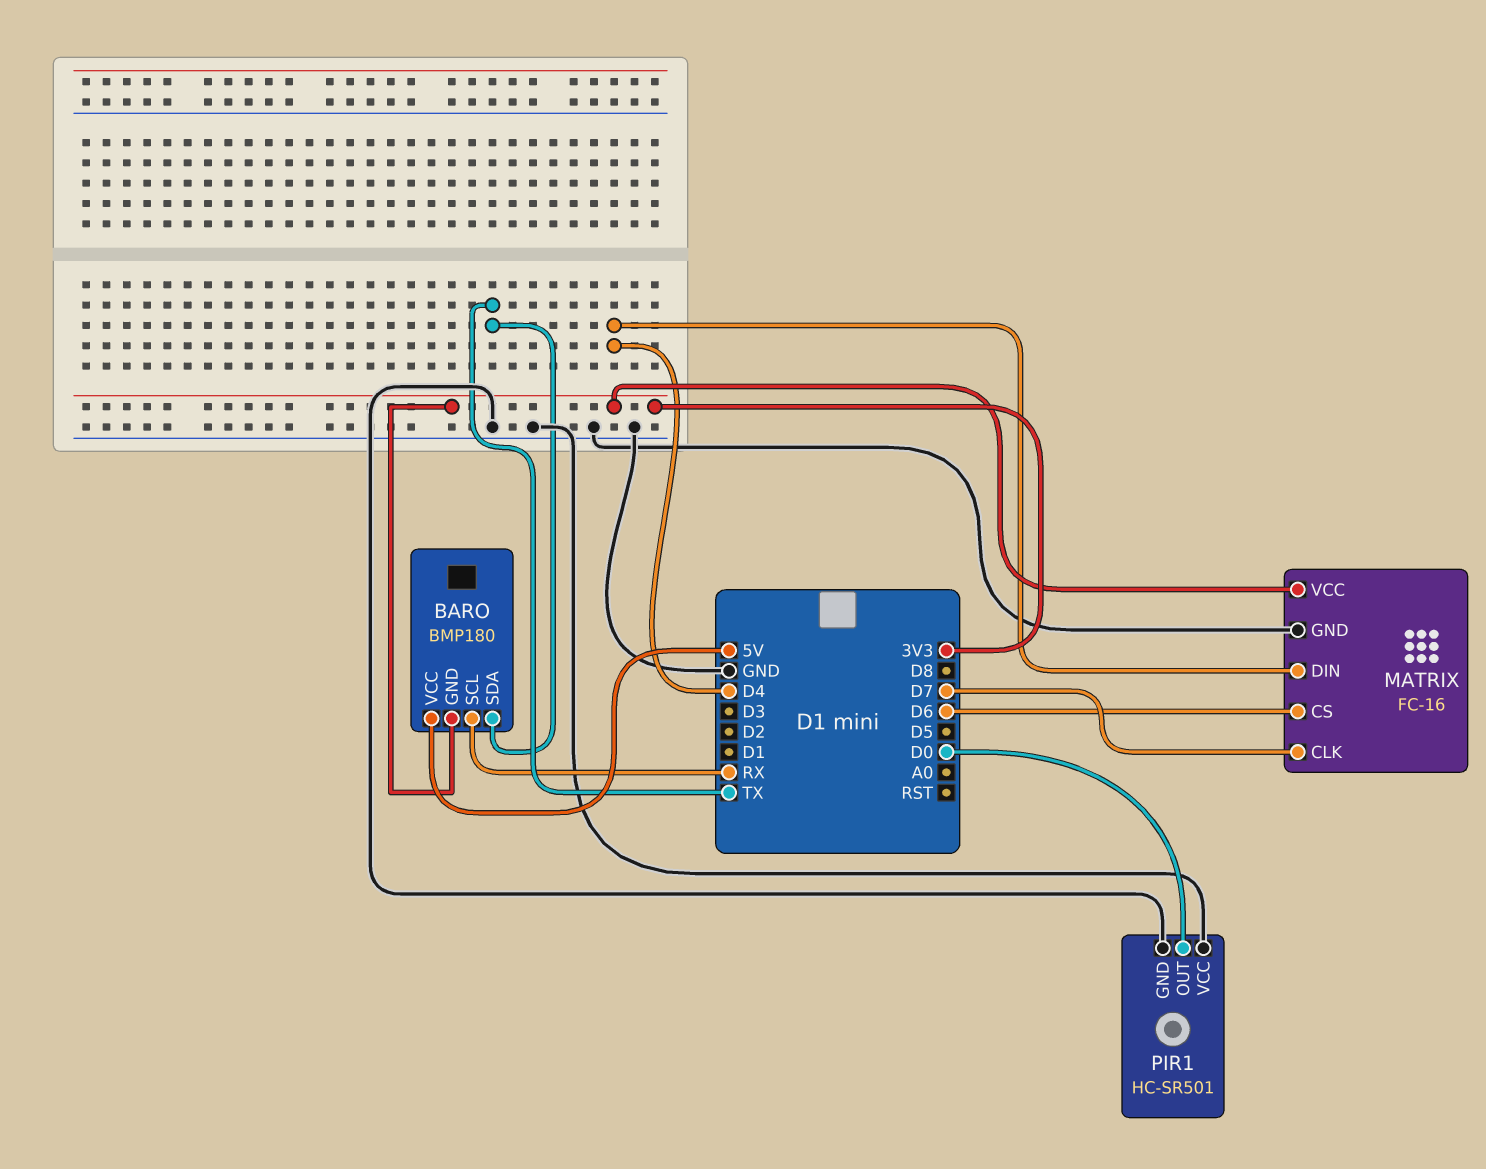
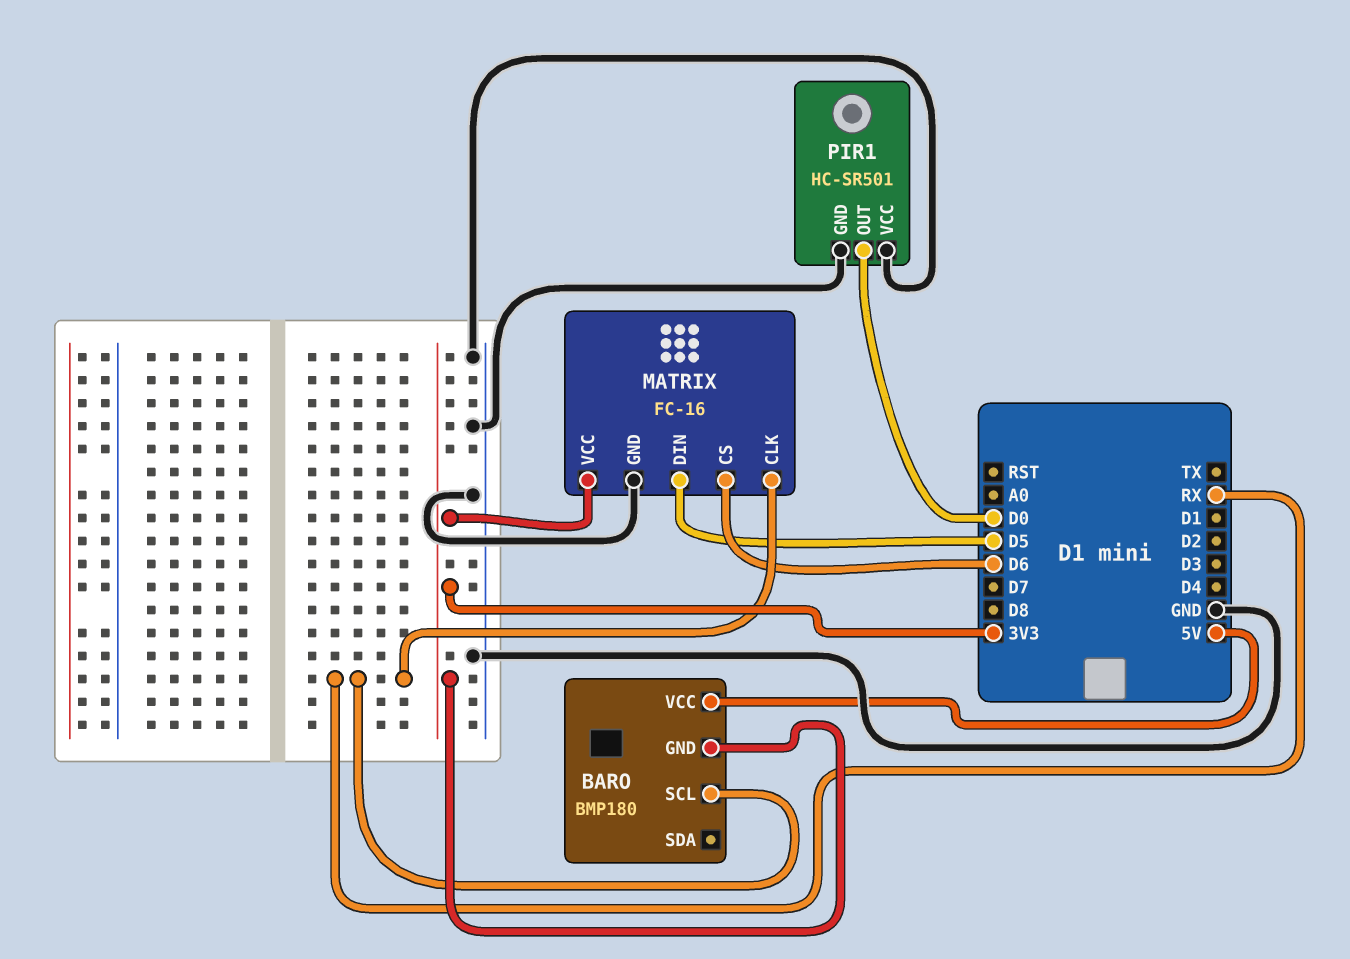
BARO pin SDA: TX -> none
MATRIX pin CLK: D7 -> RX
MATRIX pin DIN: D4 -> D5

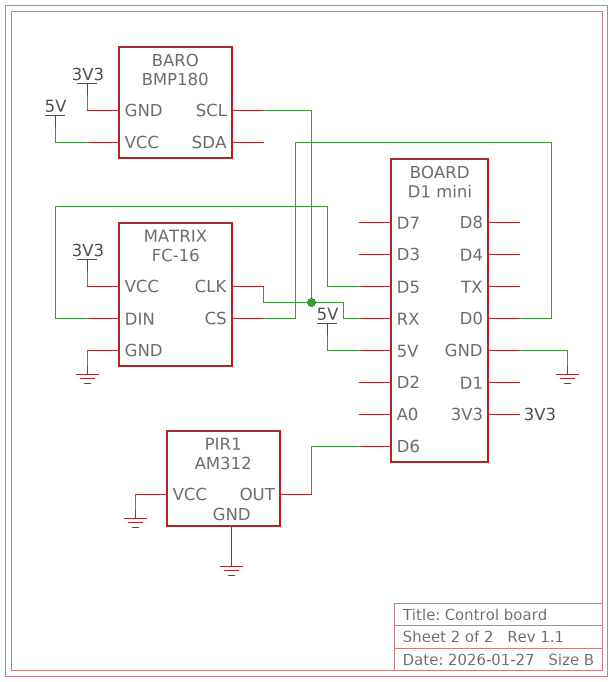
MATRIX pin CS: D6 -> D0
PIR1: HC-SR501 -> AM312
PIR1 pin OUT: D0 -> D6

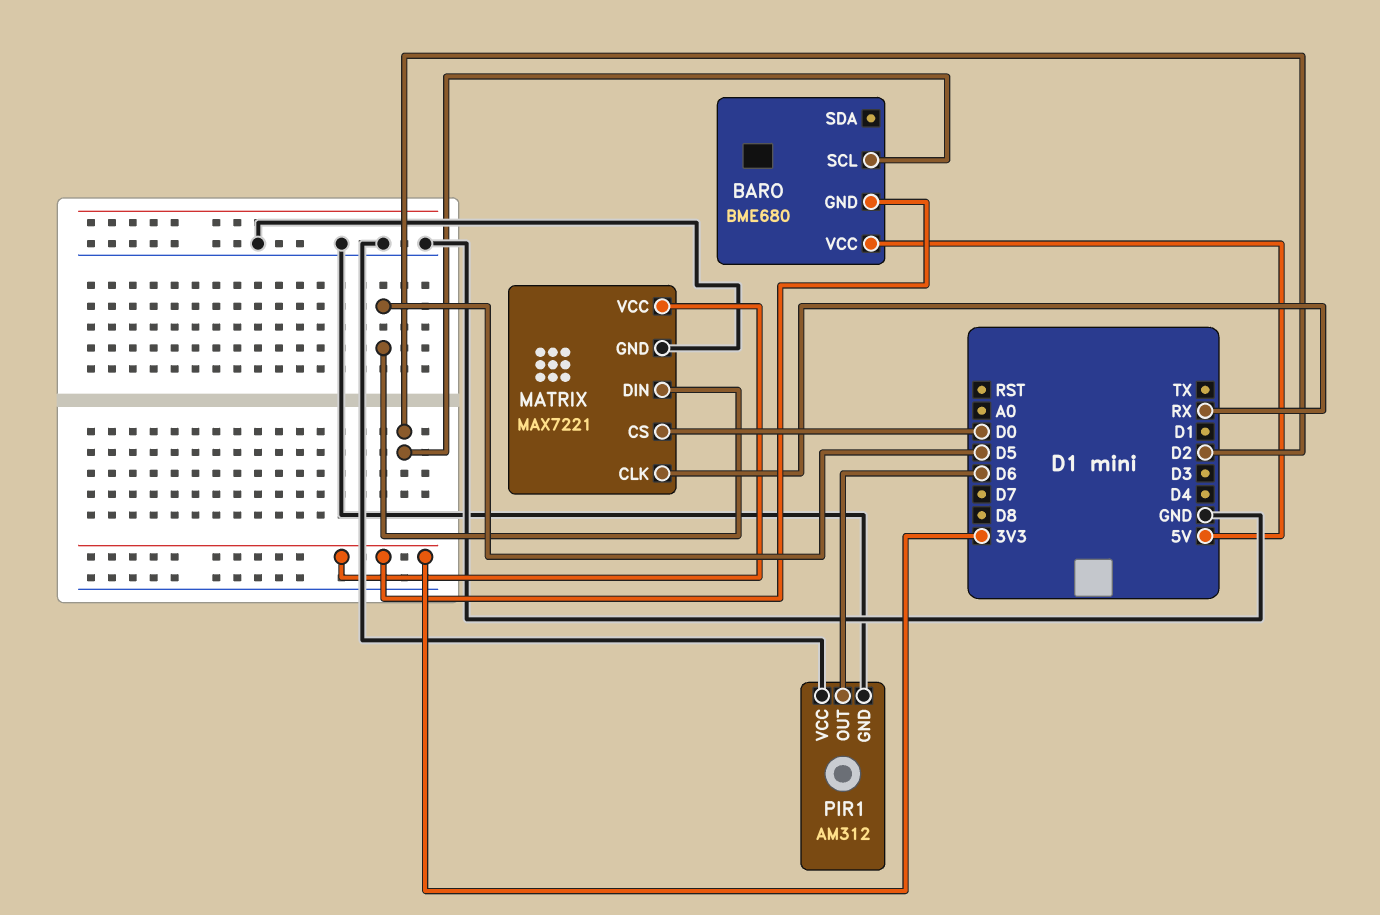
BARO: BMP180 -> BME680
BARO pin SCL: RX -> D2
MATRIX: FC-16 -> MAX7221

